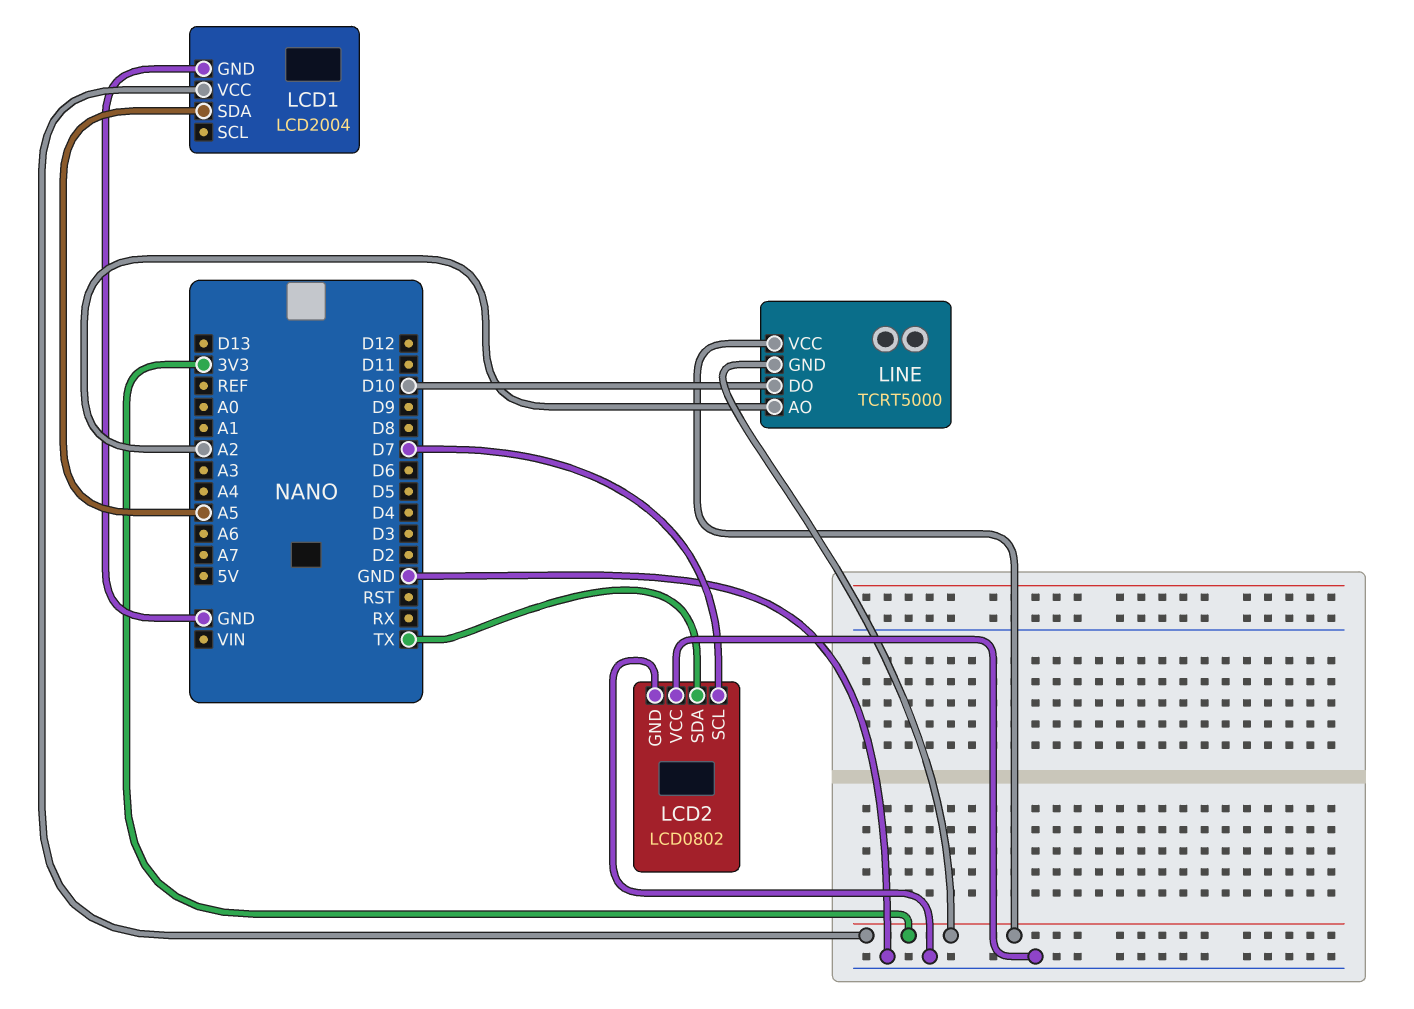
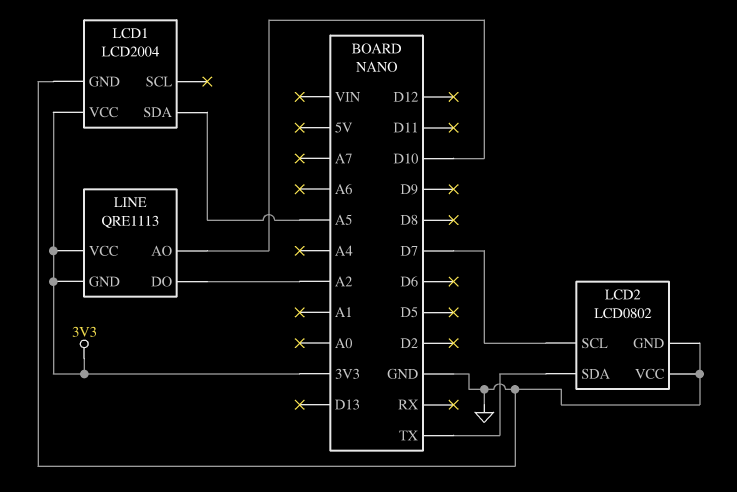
LINE: TCRT5000 -> QRE1113
LINE pin AO: A2 -> D10
LINE pin DO: D10 -> A2

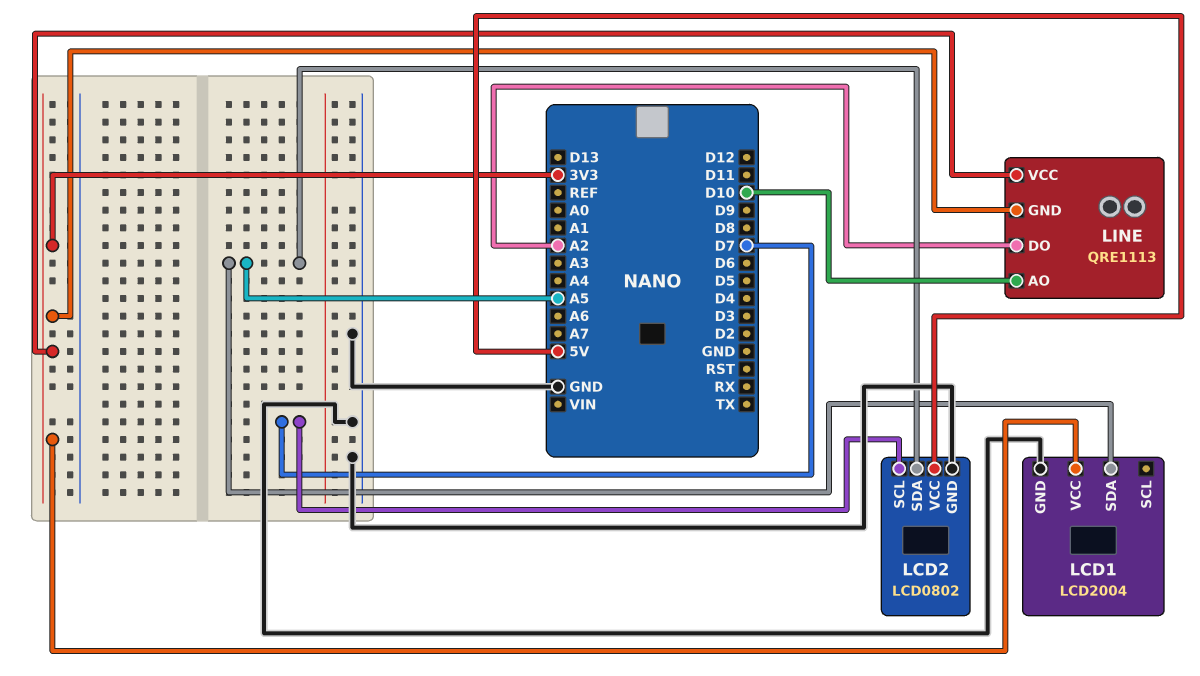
LCD2 pin SDA: TX -> A5
LCD2 pin VCC: GND -> 5V

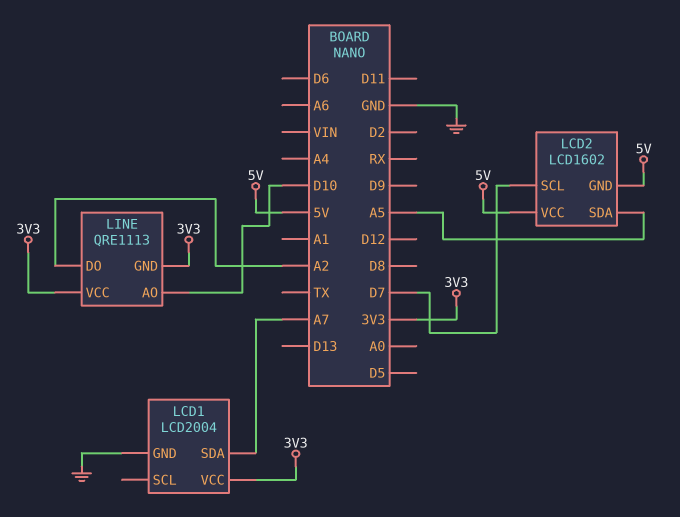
LCD1 pin SDA: A5 -> A7
LCD2: LCD0802 -> LCD1602
LCD2 pin GND: GND -> 5V

